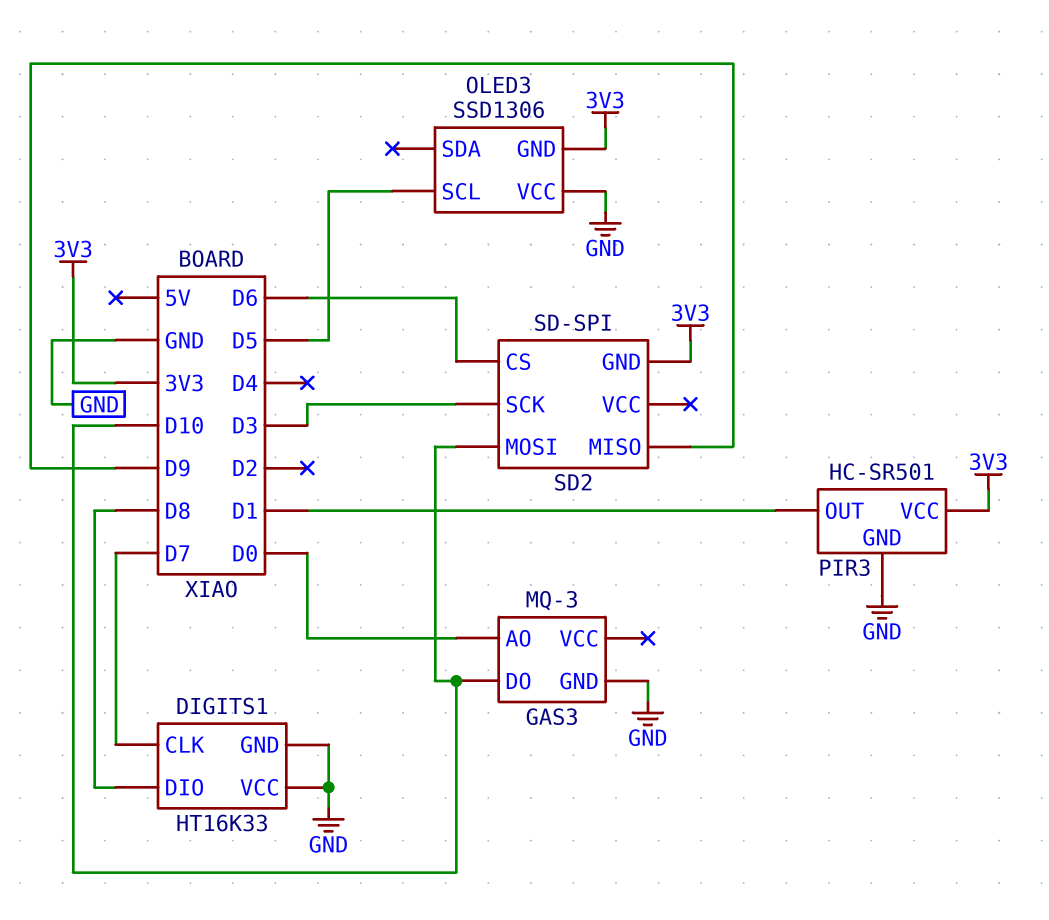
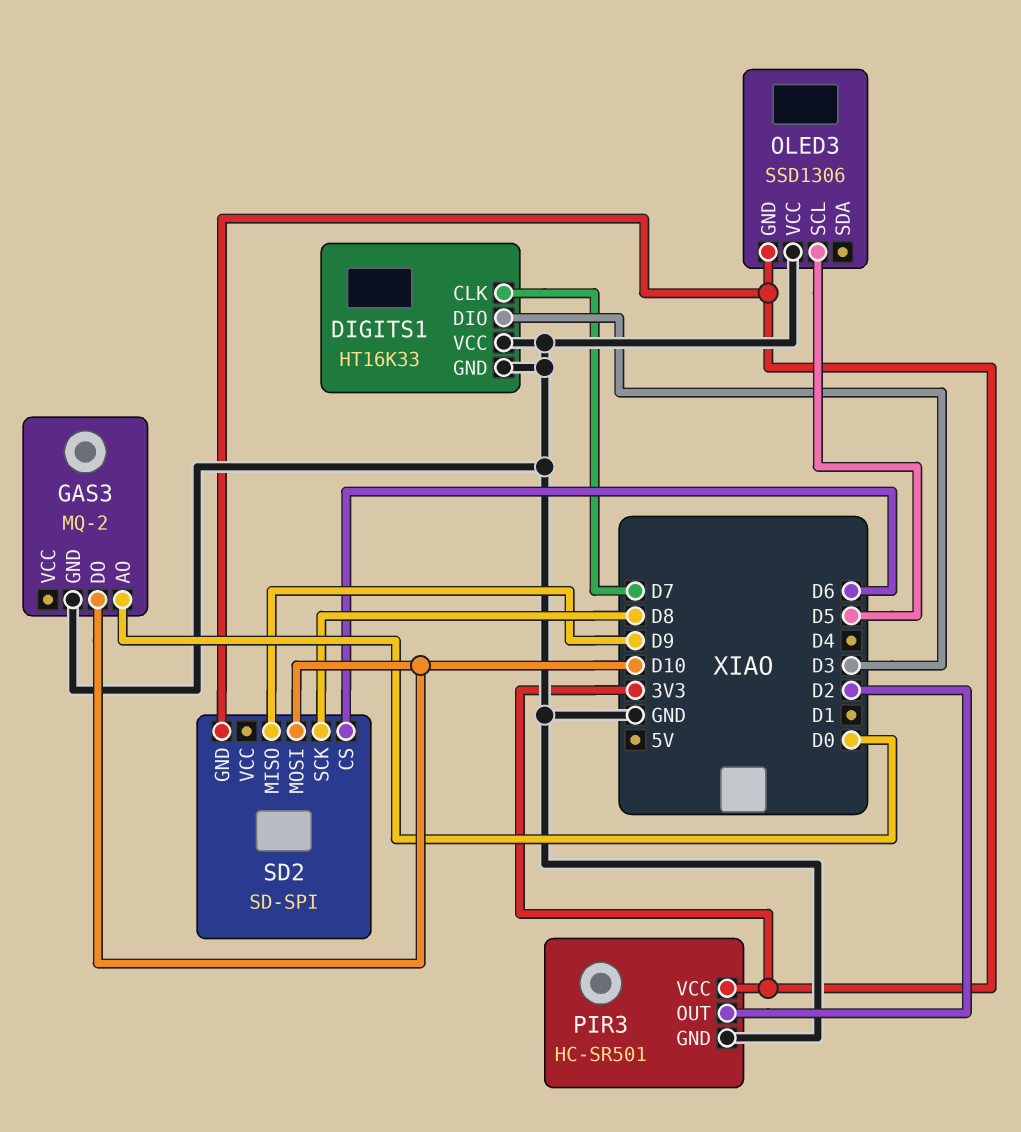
DIGITS1 pin DIO: D8 -> D3
GAS3: MQ-3 -> MQ-2
PIR3 pin OUT: D1 -> D2
SD2 pin SCK: D3 -> D8

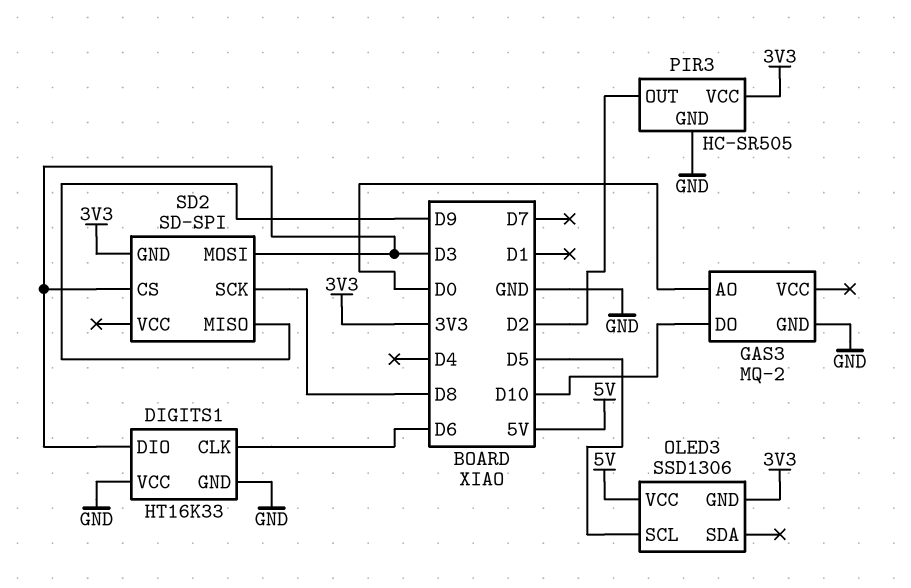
DIGITS1 pin CLK: D7 -> D6
OLED3 pin VCC: GND -> 5V
PIR3: HC-SR501 -> HC-SR505
SD2 pin CS: D6 -> D3
SD2 pin MOSI: D10 -> D3

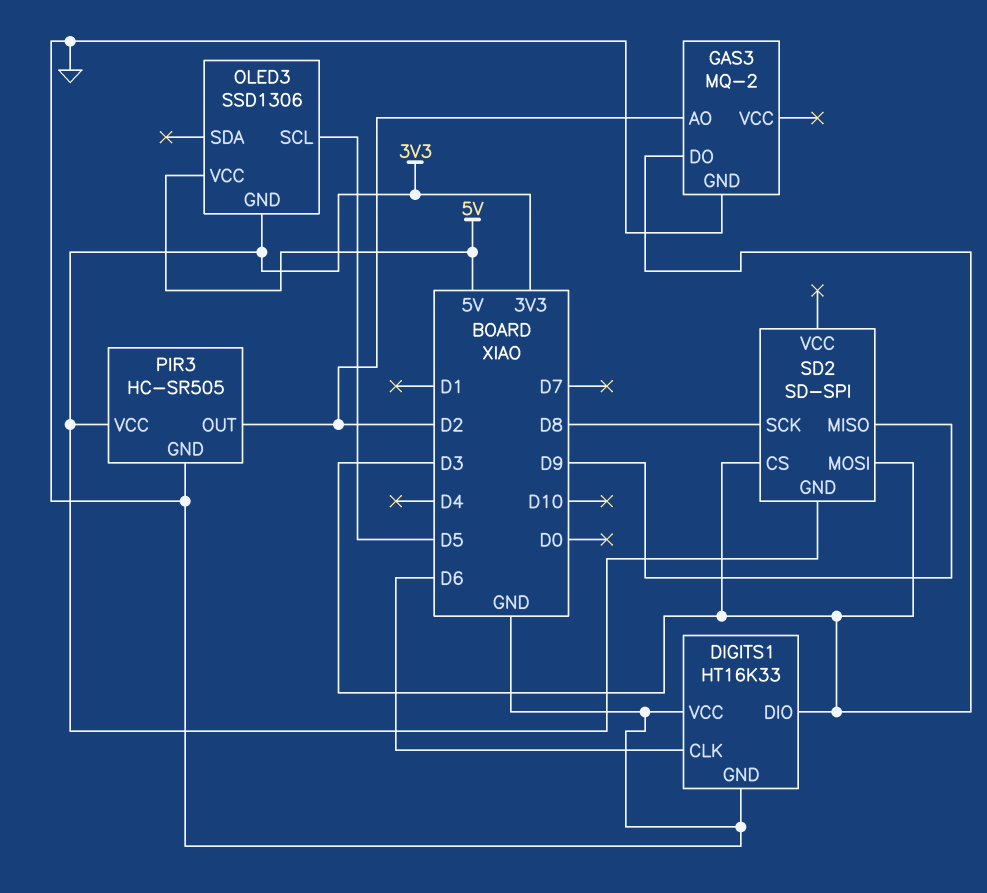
GAS3 pin AO: D0 -> D2
GAS3 pin DO: D10 -> D3

